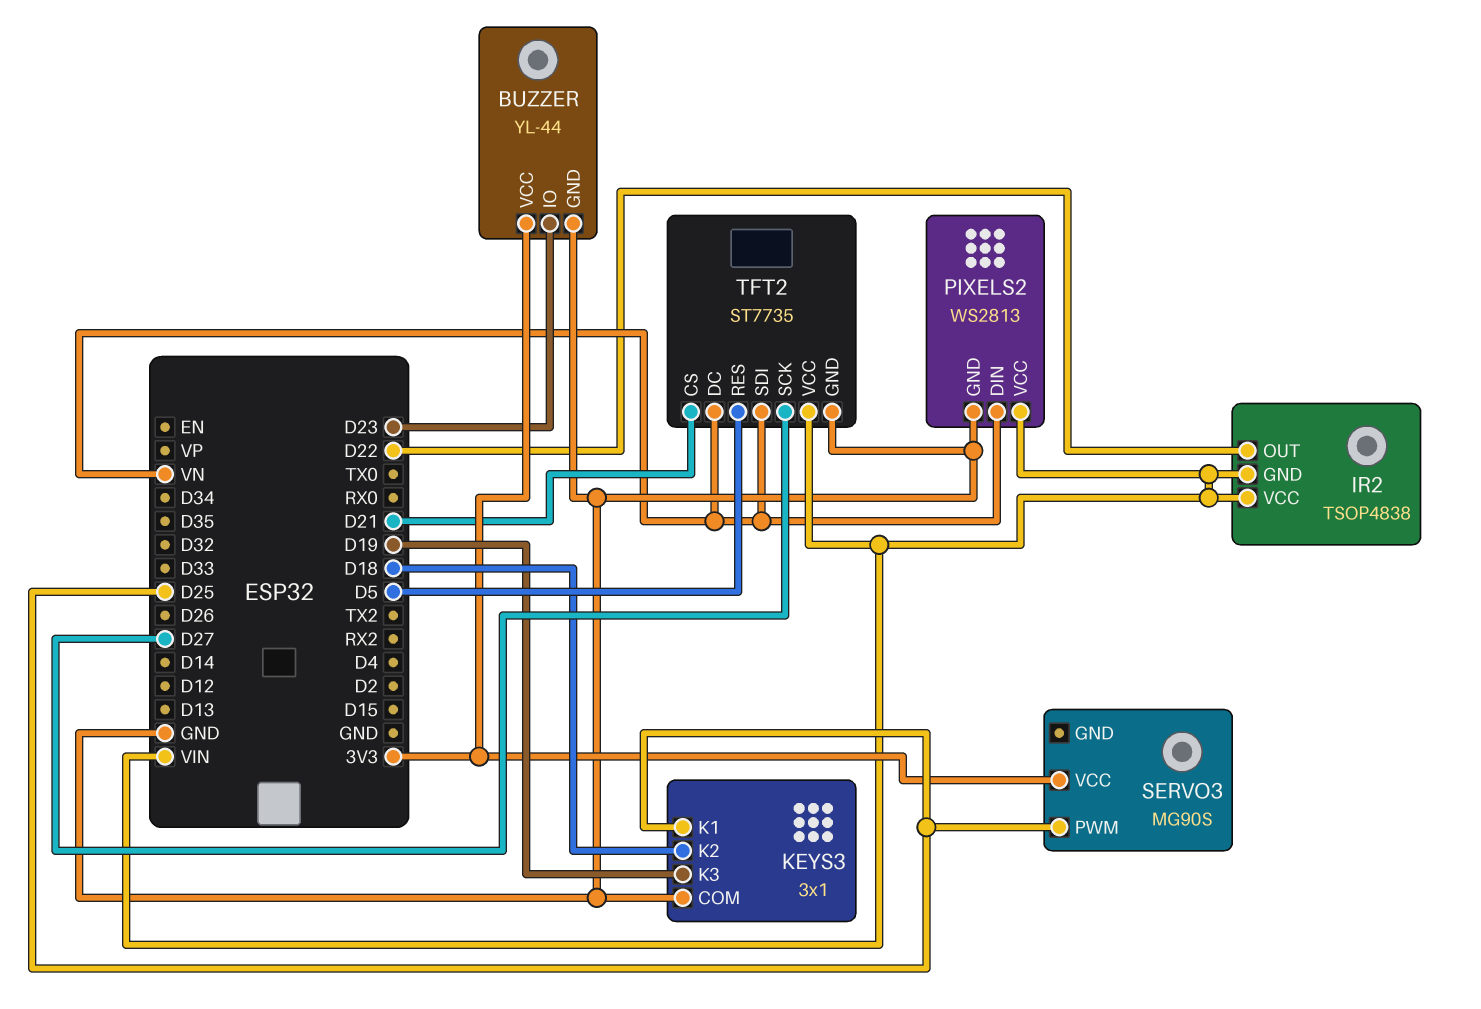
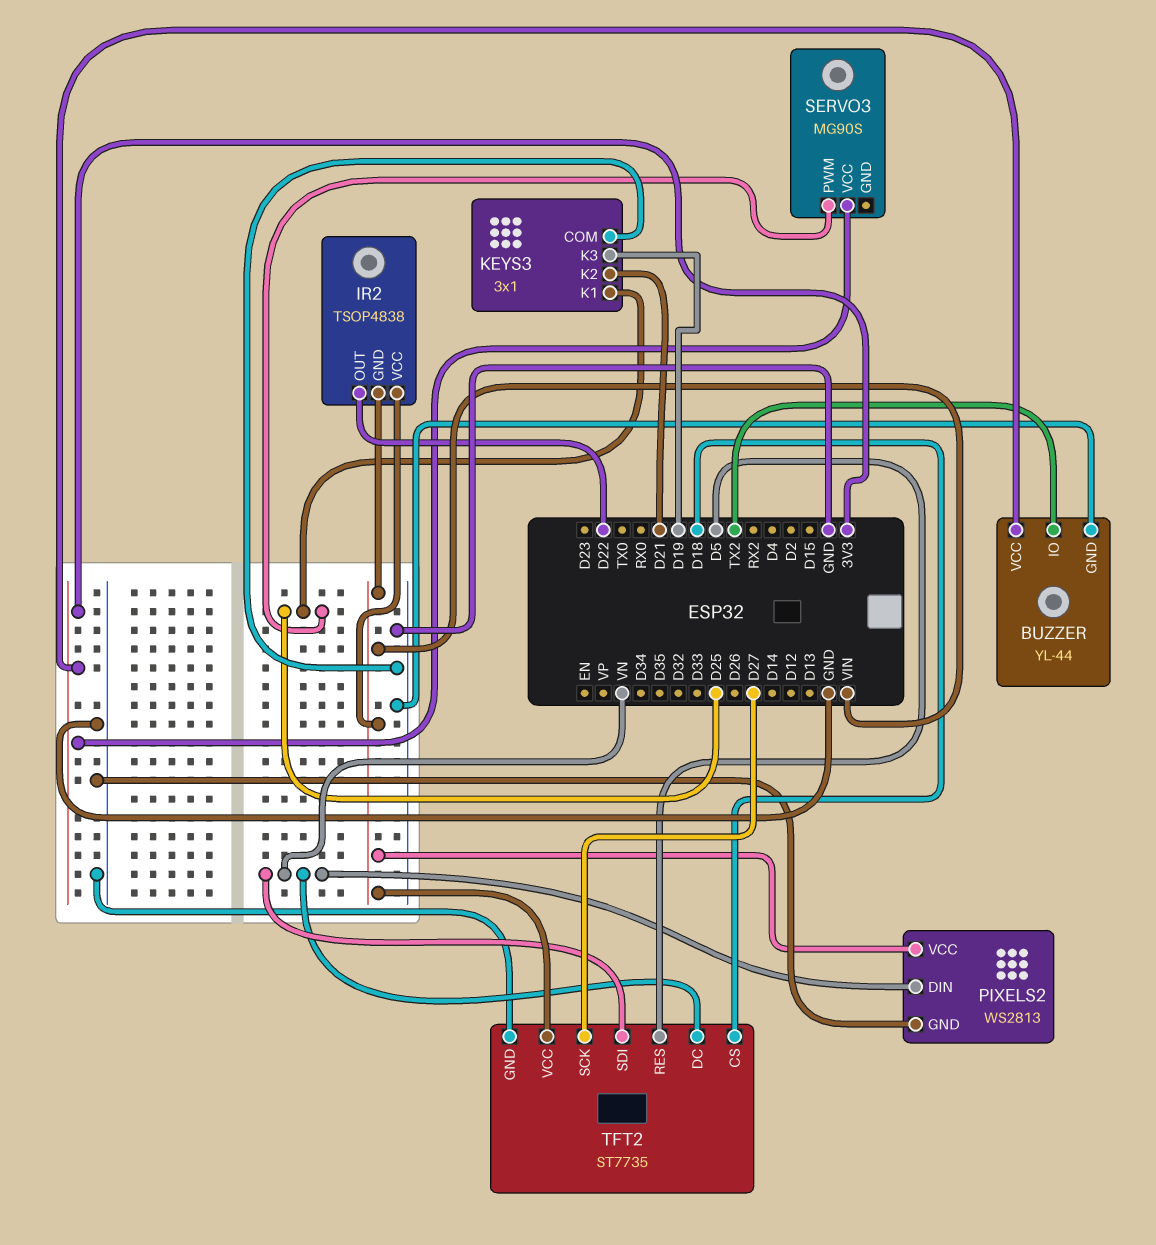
BUZZER pin IO: D23 -> TX2
KEYS3 pin K2: D18 -> D21
TFT2 pin CS: D21 -> D18

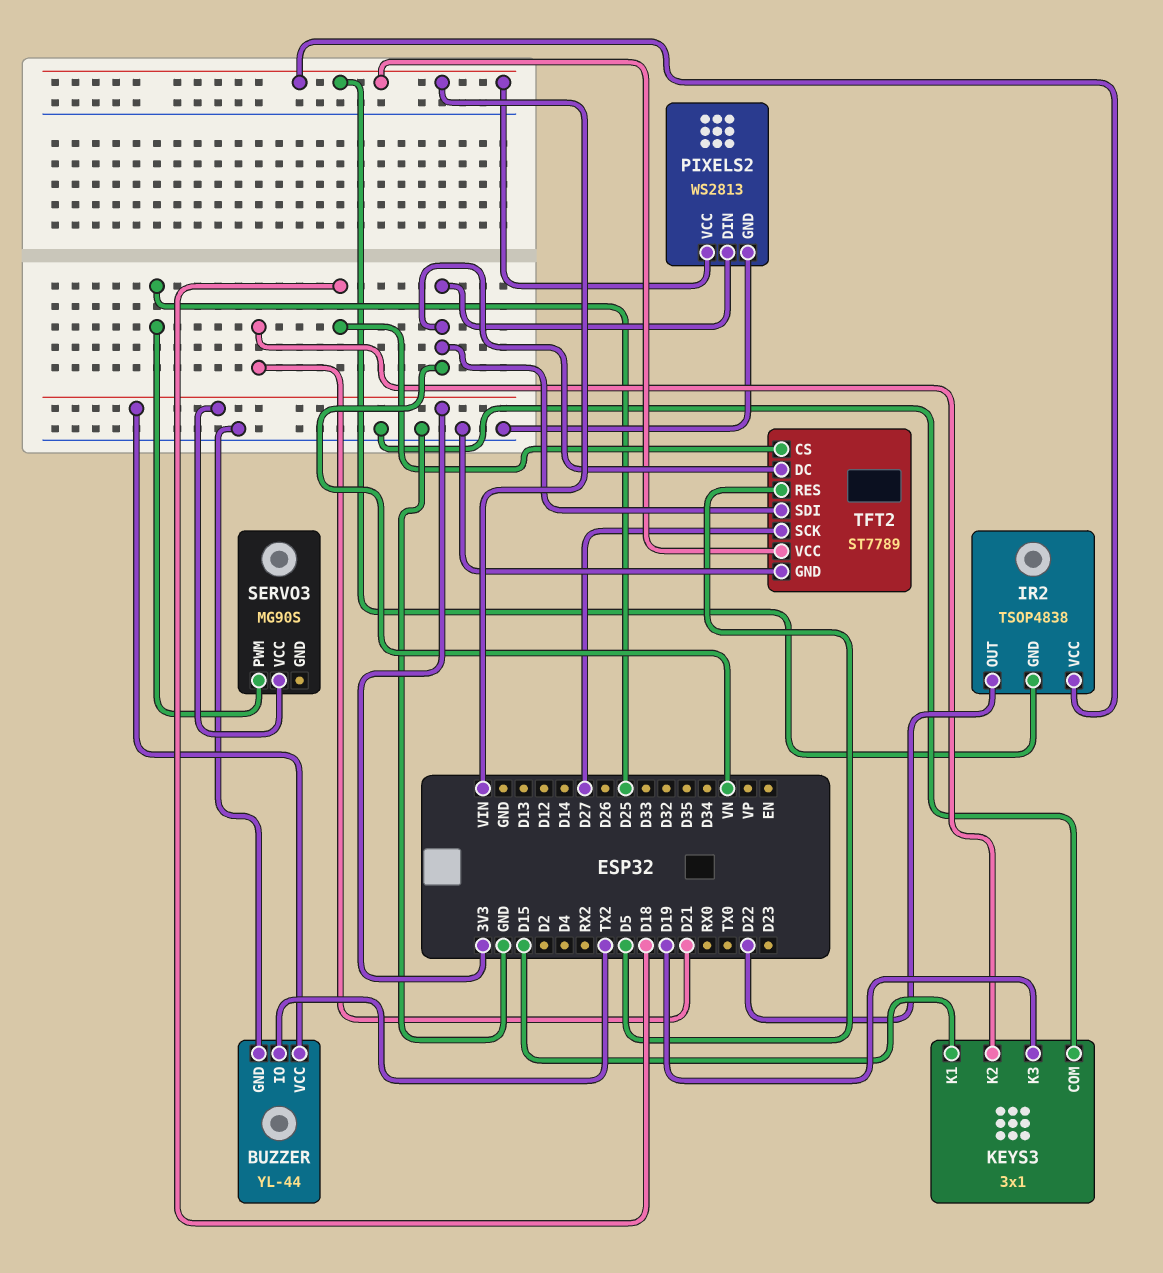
KEYS3 pin K1: D25 -> D15
TFT2: ST7735 -> ST7789

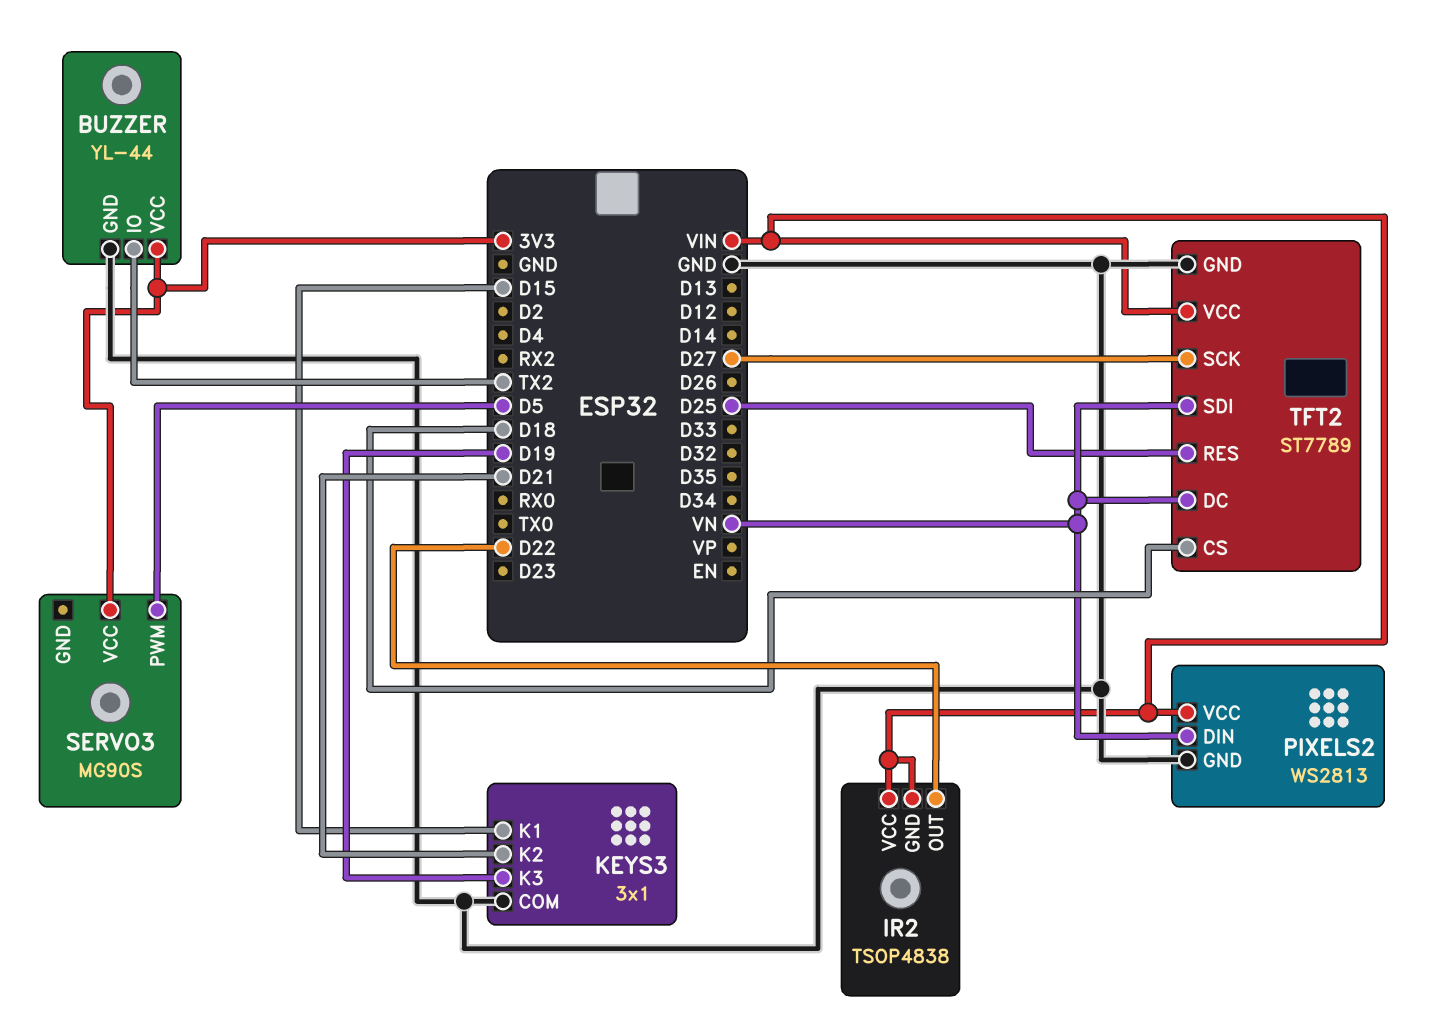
SERVO3 pin PWM: D25 -> D5
TFT2 pin RES: D5 -> D25

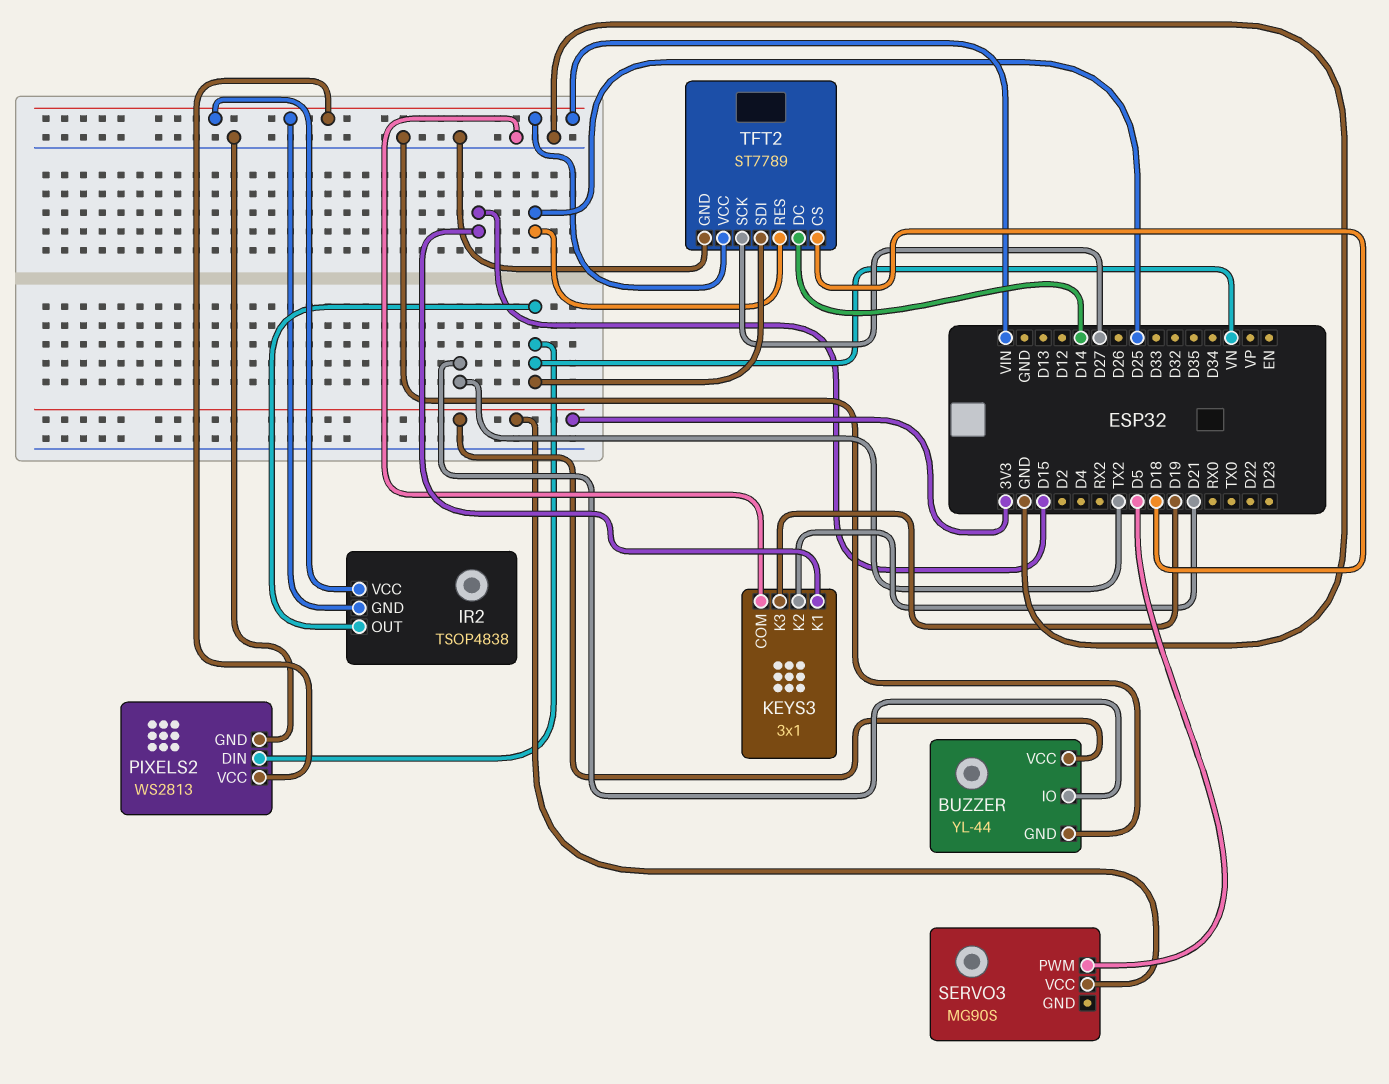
IR2 pin OUT: D22 -> VN
TFT2 pin DC: VN -> D14

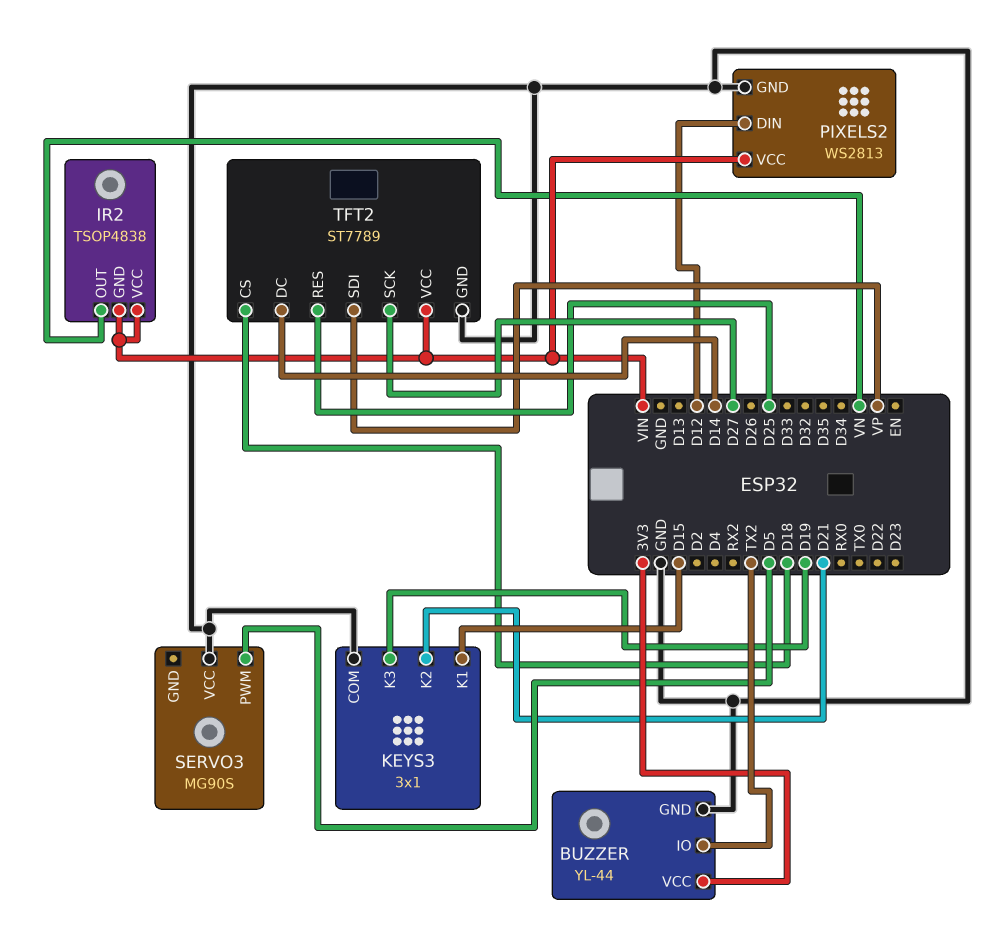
PIXELS2 pin DIN: VN -> D12
SERVO3 pin VCC: 3V3 -> GND
TFT2 pin SDI: VN -> VP

